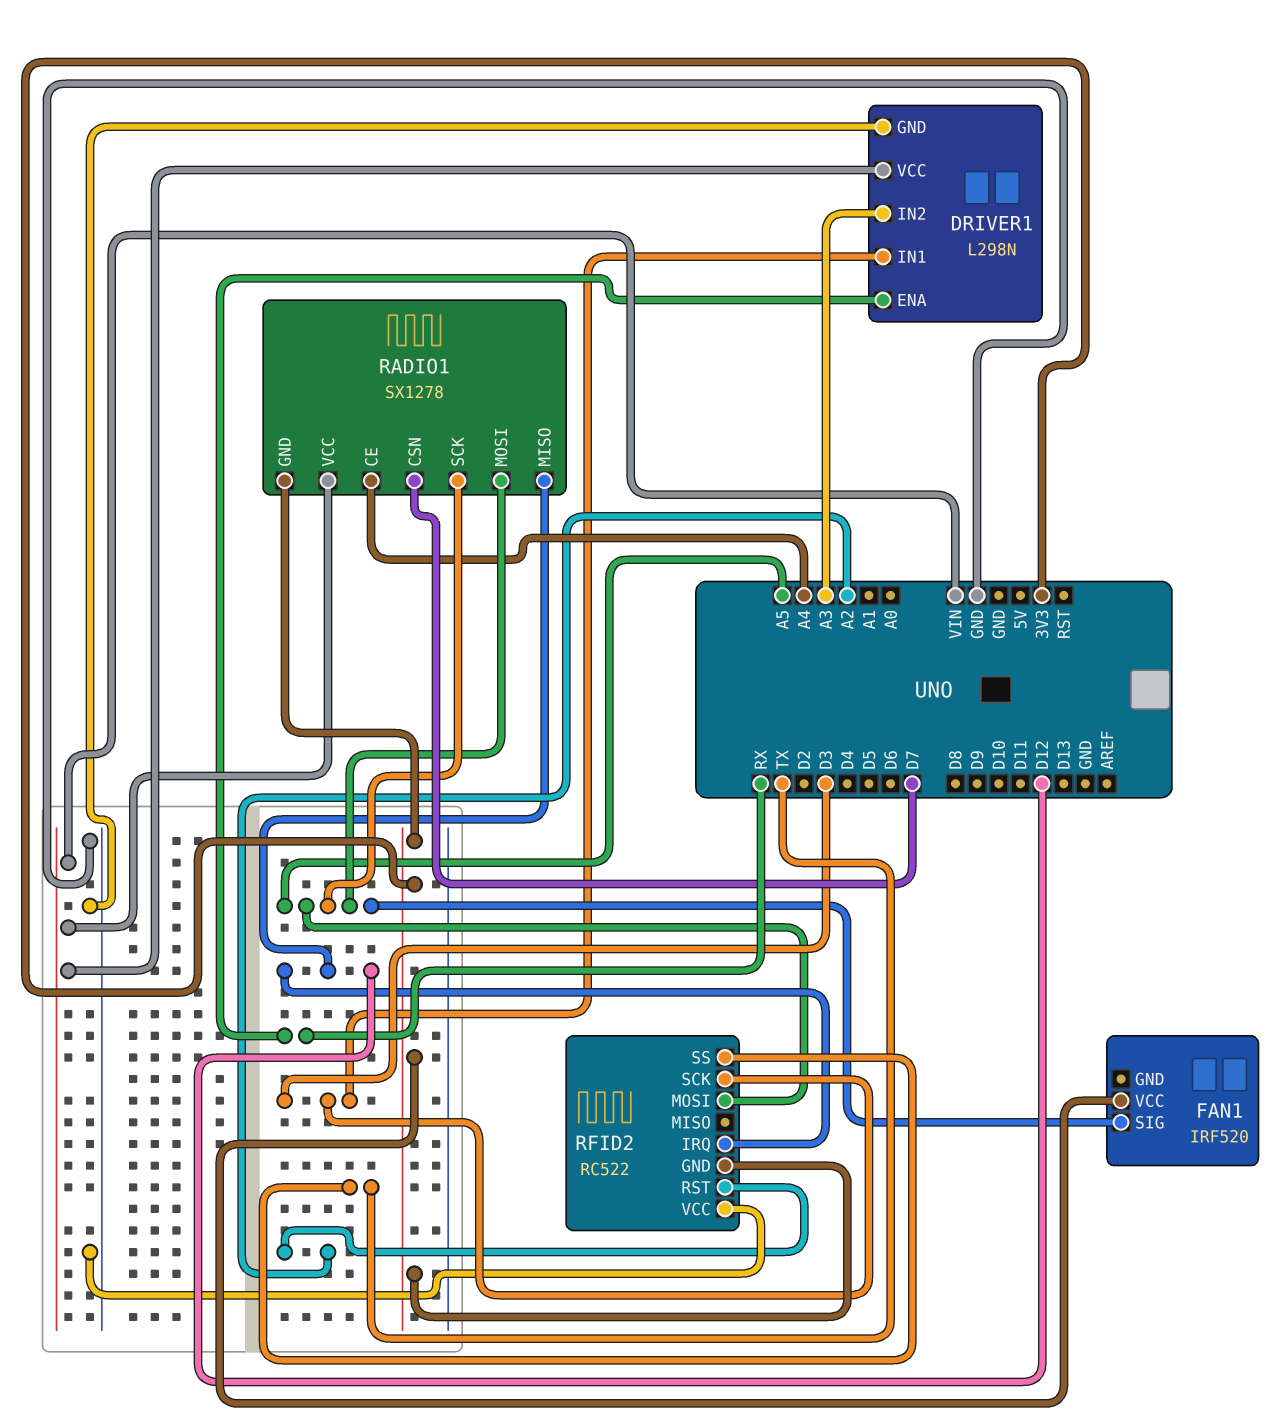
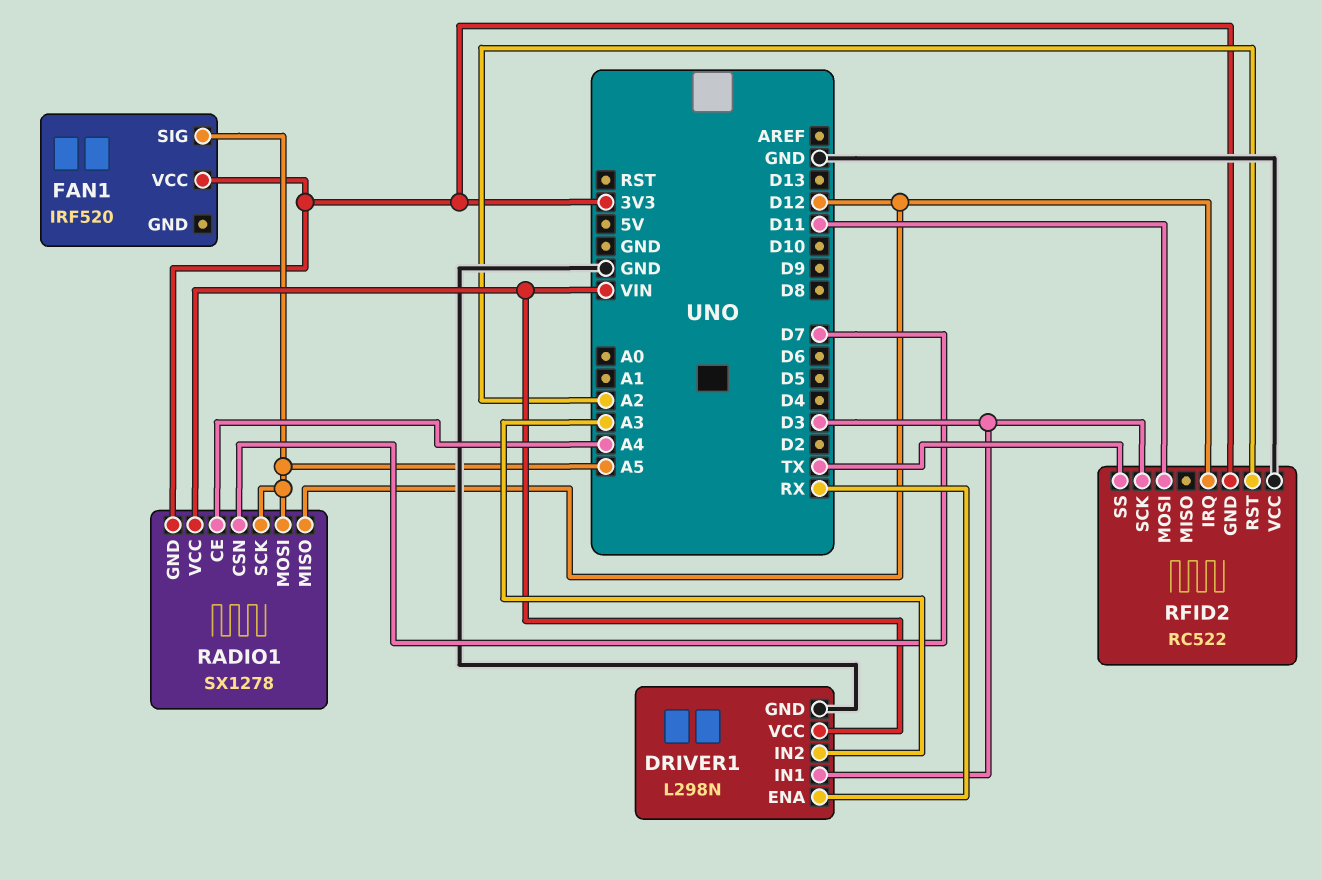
RFID2 pin MOSI: A5 -> D11

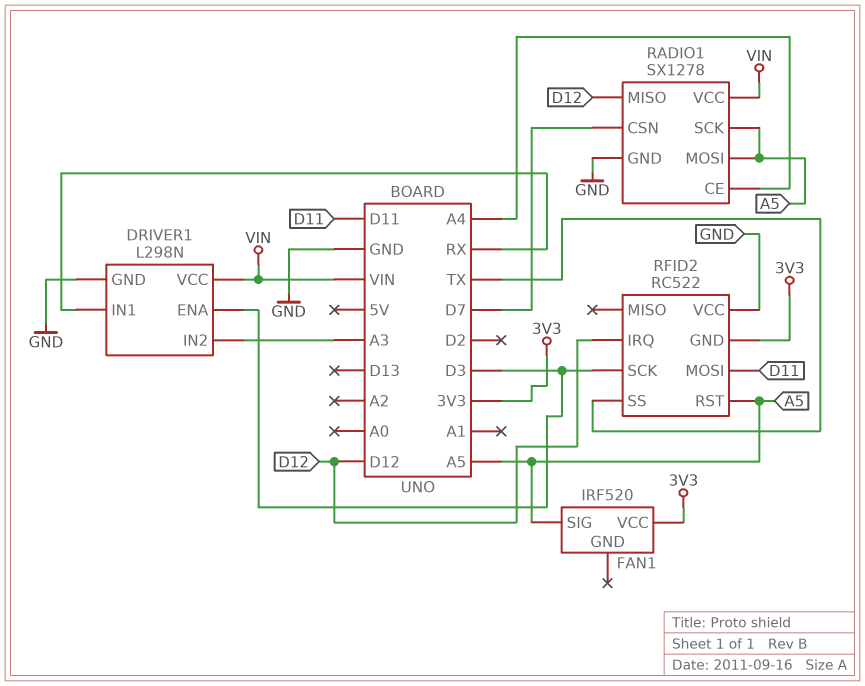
DRIVER1 pin ENA: RX -> D3
DRIVER1 pin IN1: D3 -> RX
RADIO1 pin GND: 3V3 -> GND
RFID2 pin RST: A2 -> A5

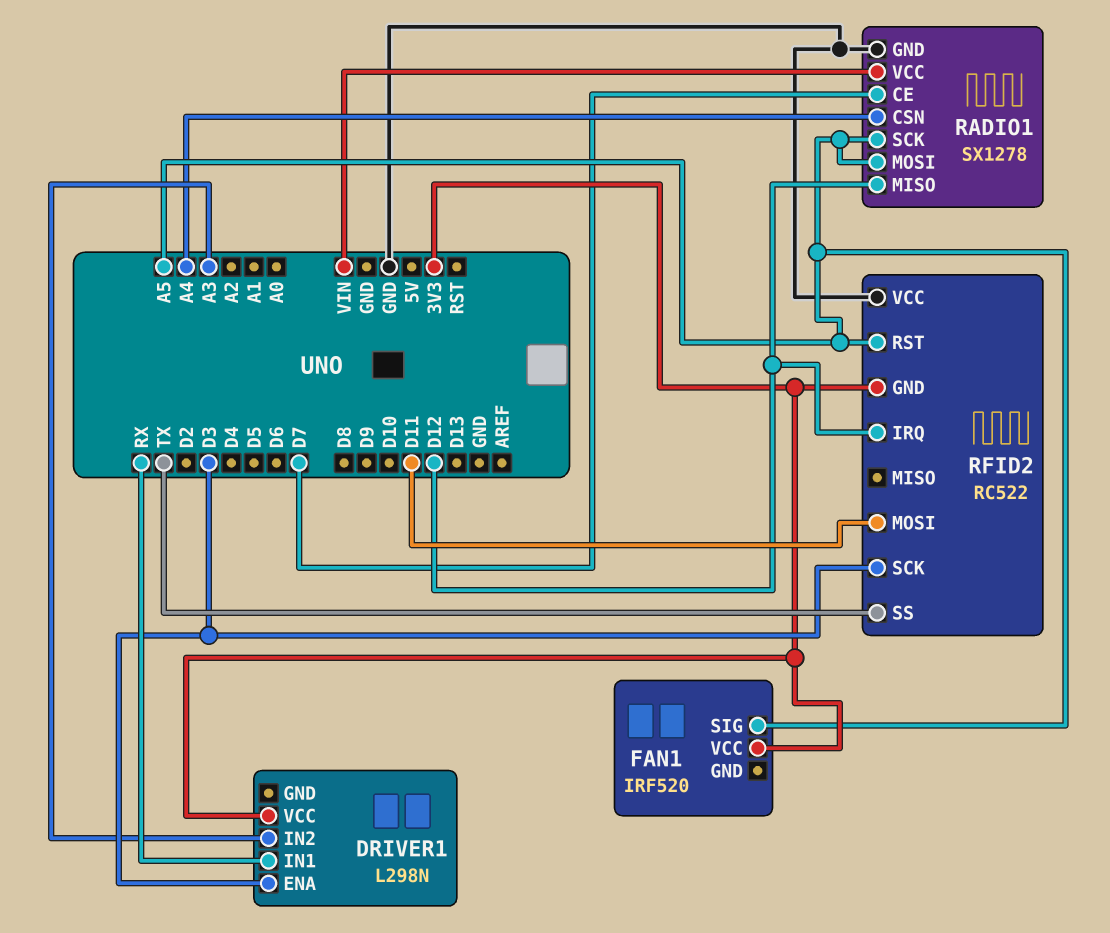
DRIVER1 pin GND: GND -> none
DRIVER1 pin VCC: VIN -> 3V3
RADIO1 pin CE: A4 -> D7
RADIO1 pin CSN: D7 -> A4

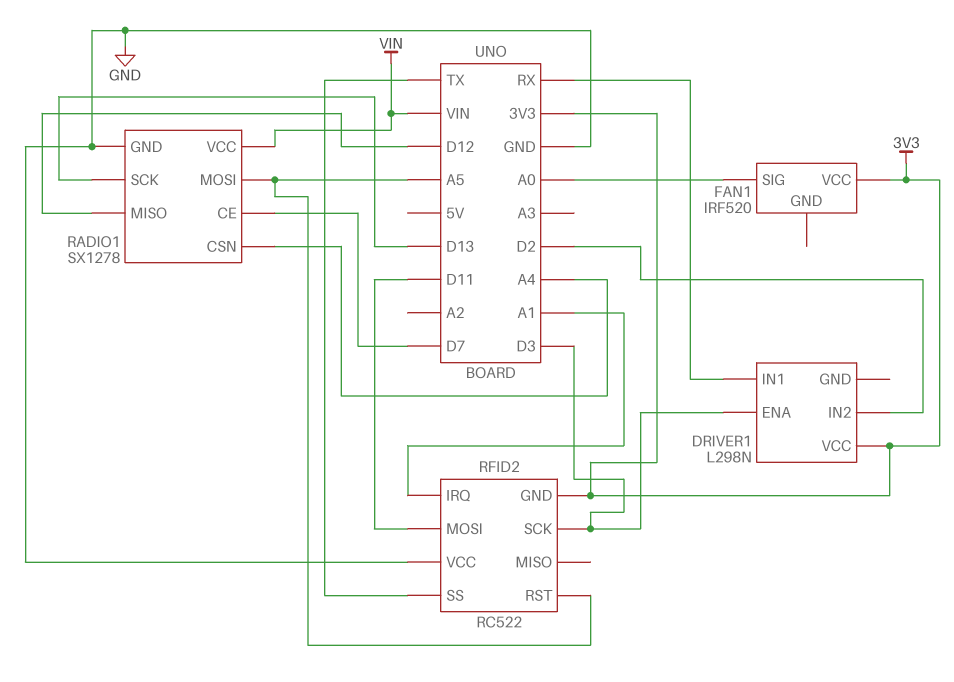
DRIVER1 pin IN2: A3 -> D2
FAN1 pin SIG: A5 -> A0
RADIO1 pin SCK: A5 -> D13
RFID2 pin IRQ: D12 -> A1

